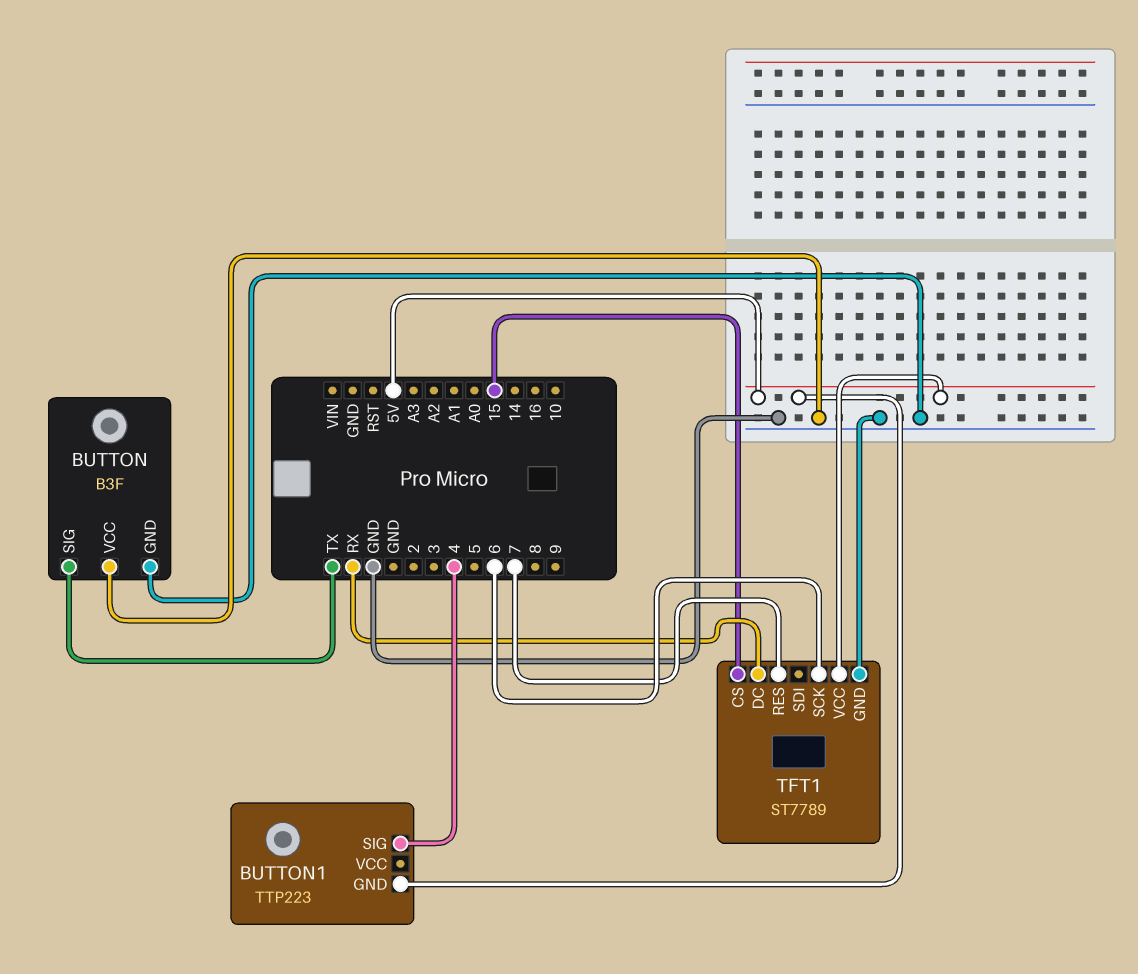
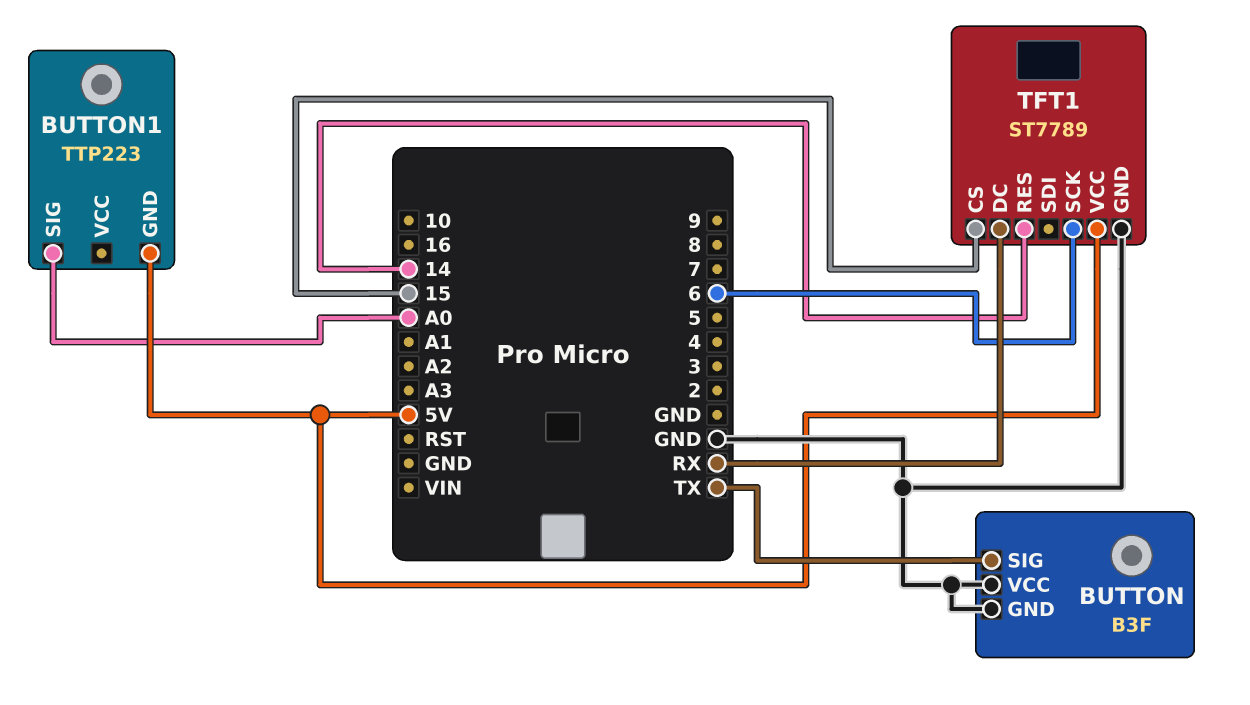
BUTTON1 pin SIG: 4 -> A0
TFT1 pin RES: 7 -> 14

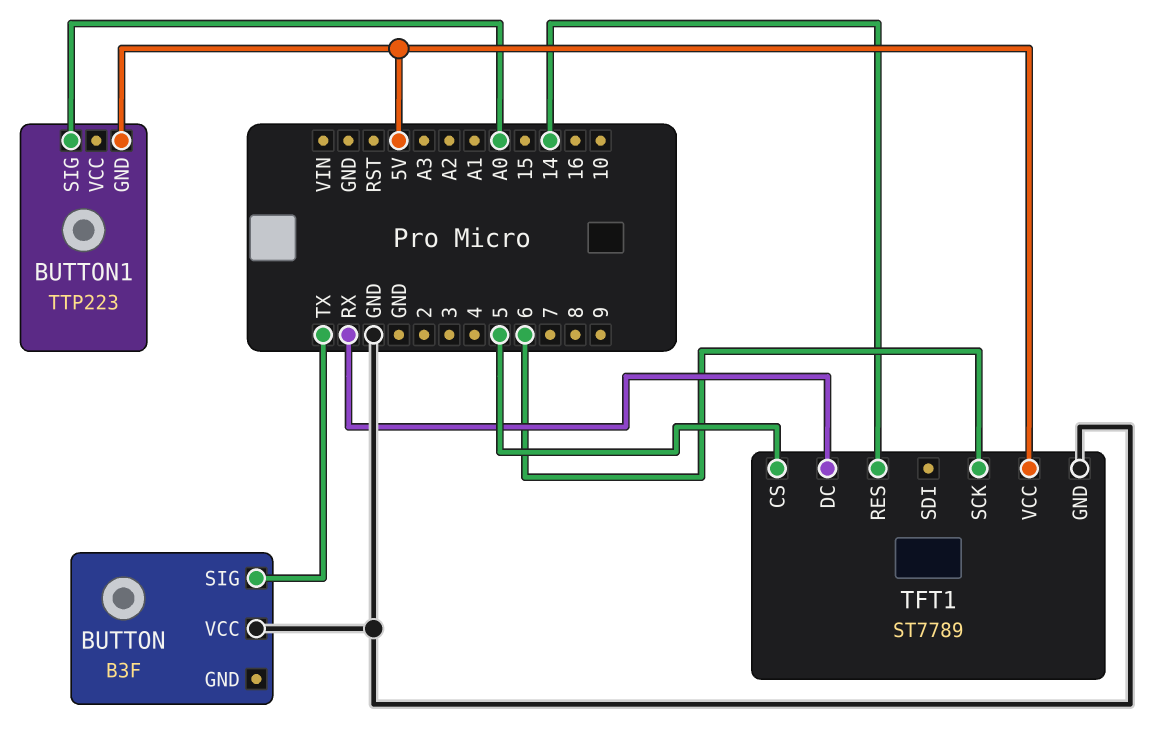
BUTTON pin GND: GND -> none
TFT1 pin CS: 15 -> 5

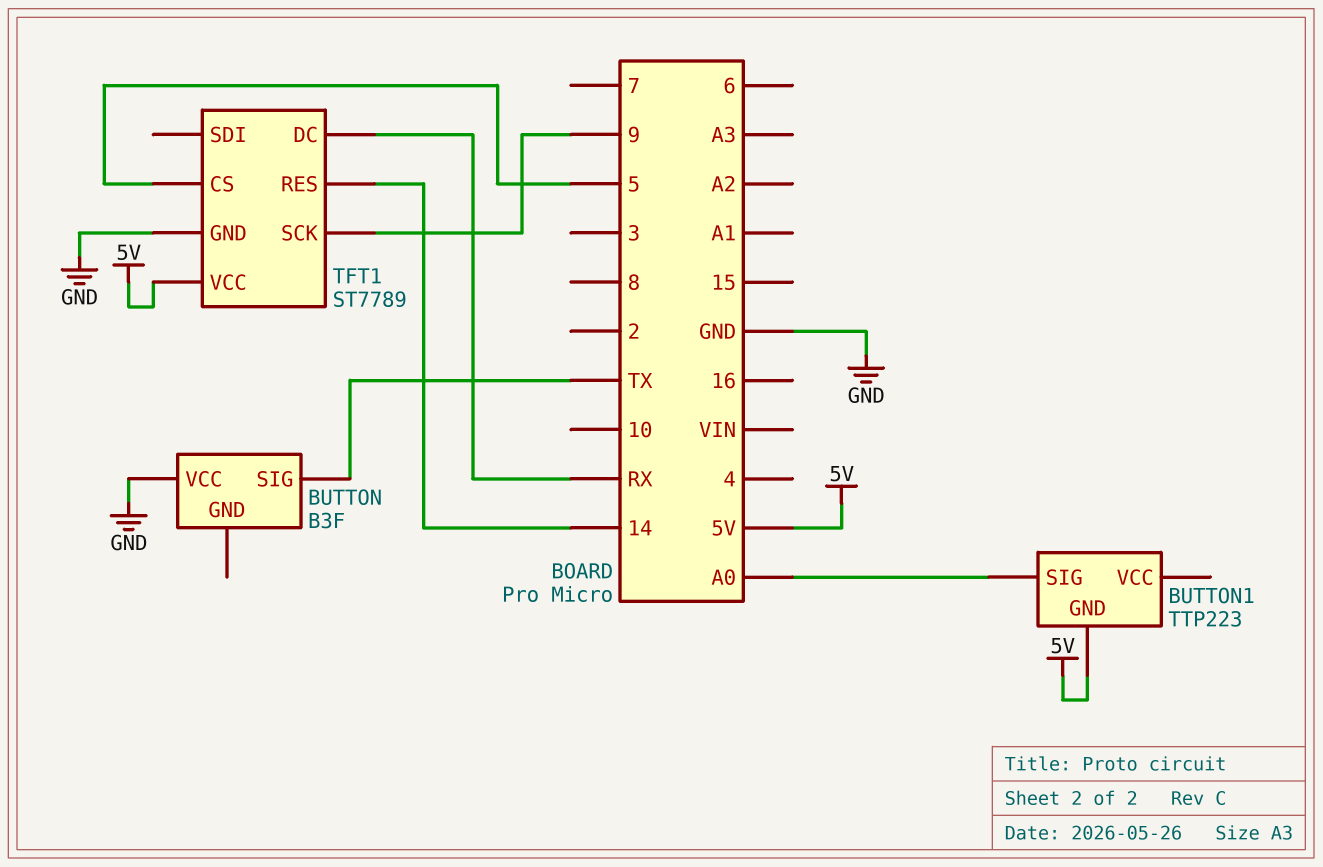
TFT1 pin SCK: 6 -> 9

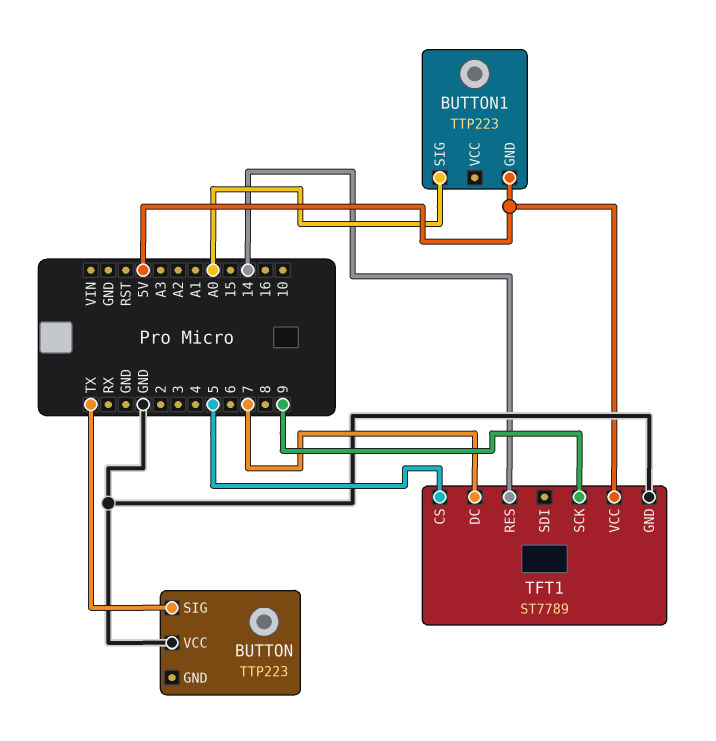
BUTTON: B3F -> TTP223
TFT1 pin DC: RX -> 7

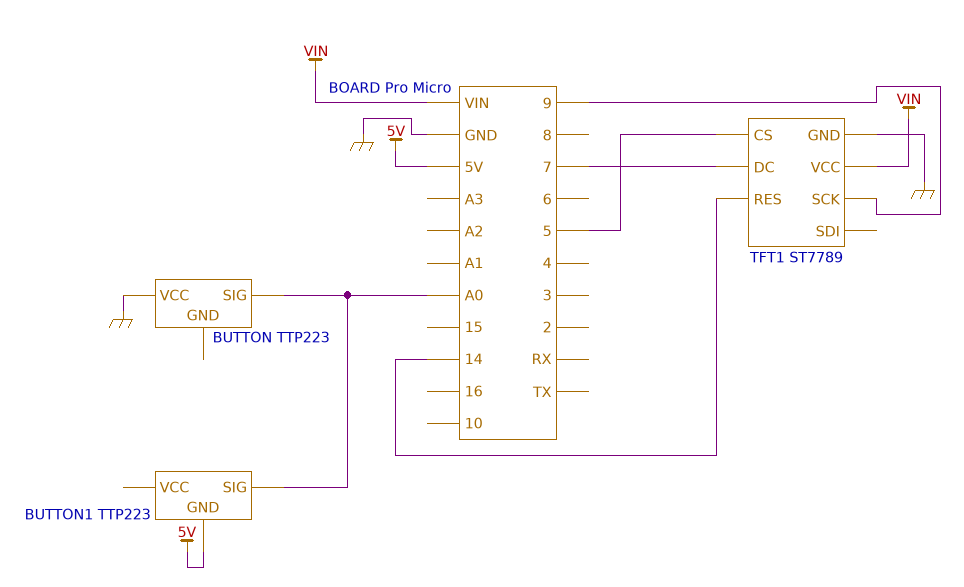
BUTTON pin SIG: TX -> A0
TFT1 pin VCC: 5V -> VIN

